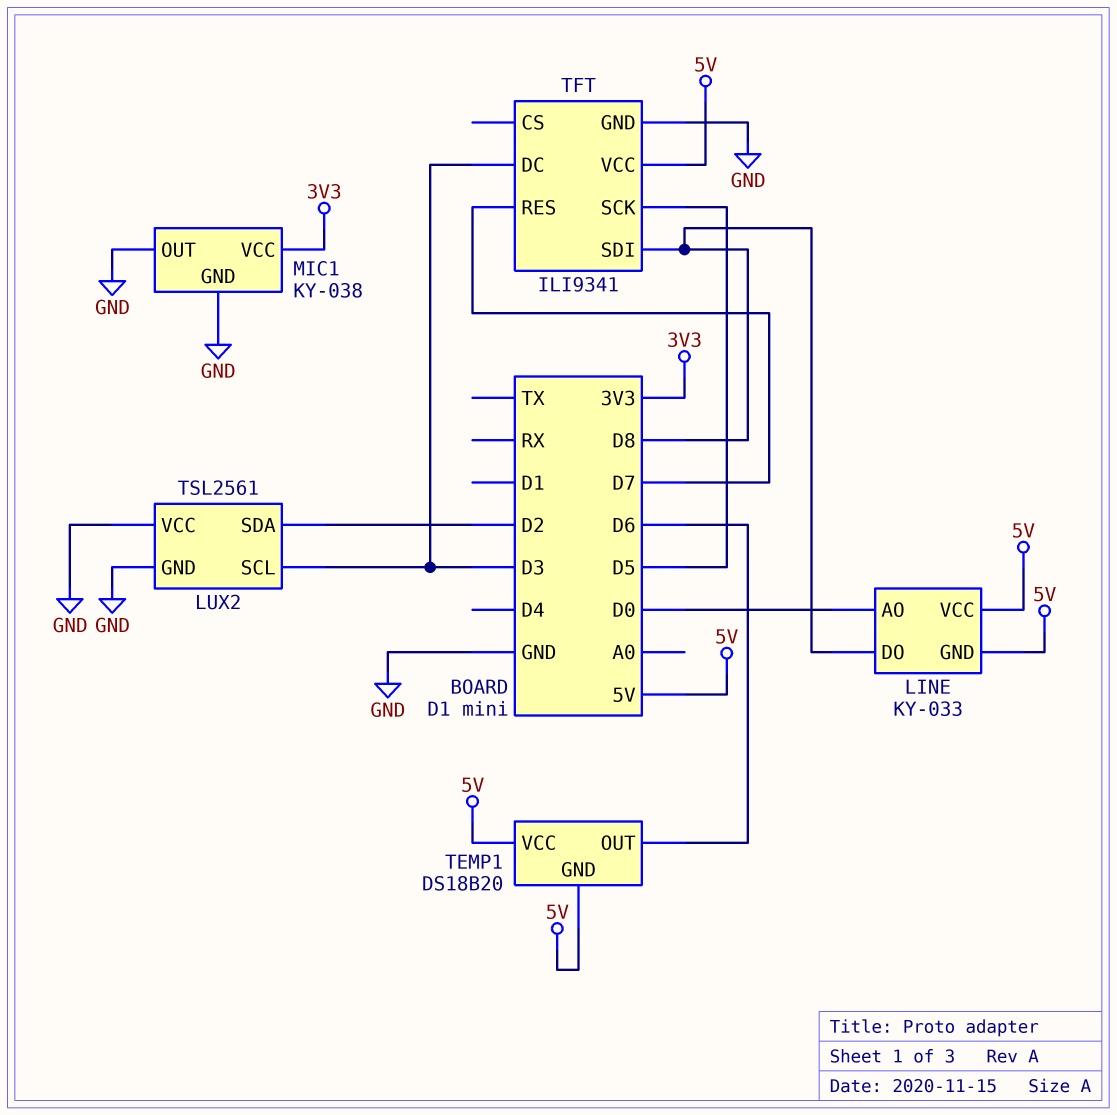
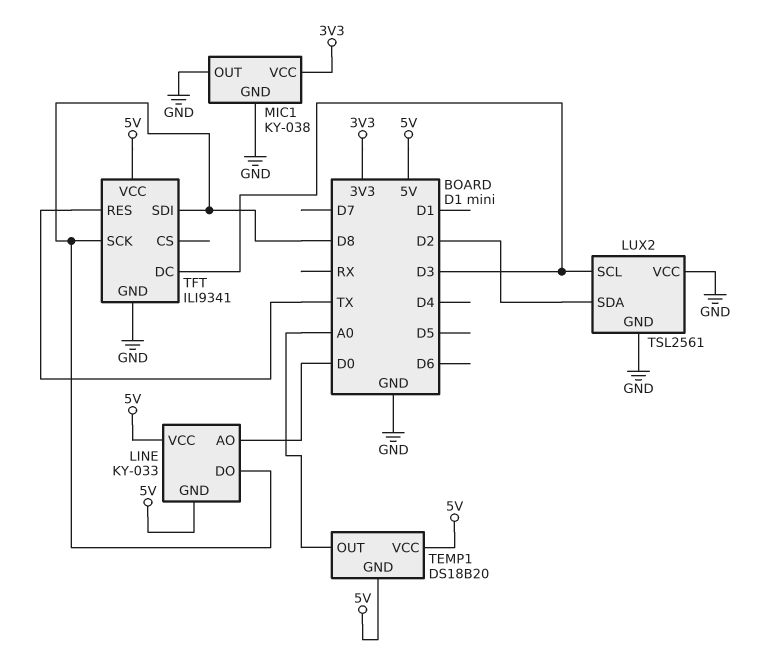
TEMP1 pin OUT: D6 -> A0
TFT pin RES: D7 -> TX
TFT pin SCK: D5 -> D8

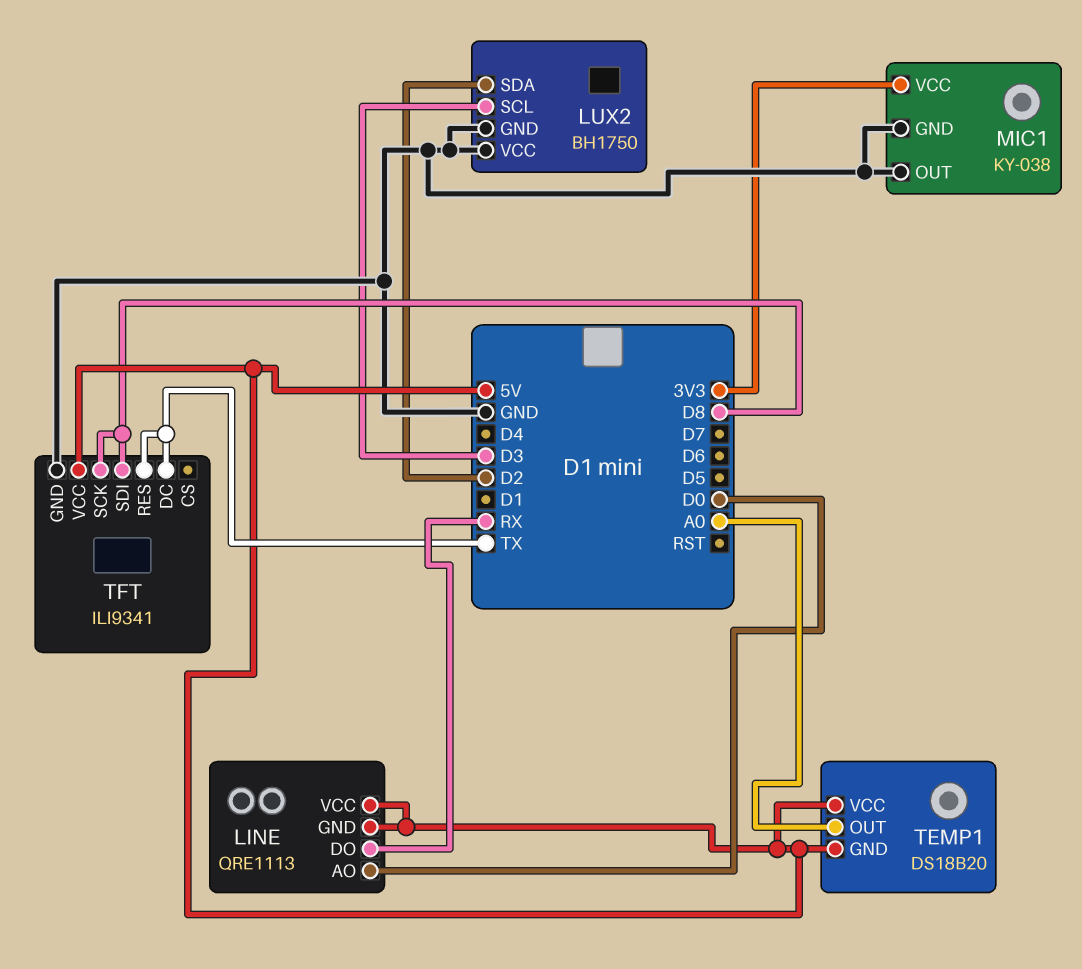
LINE: KY-033 -> QRE1113
LINE pin DO: D8 -> RX
LUX2: TSL2561 -> BH1750
TFT pin DC: D3 -> TX

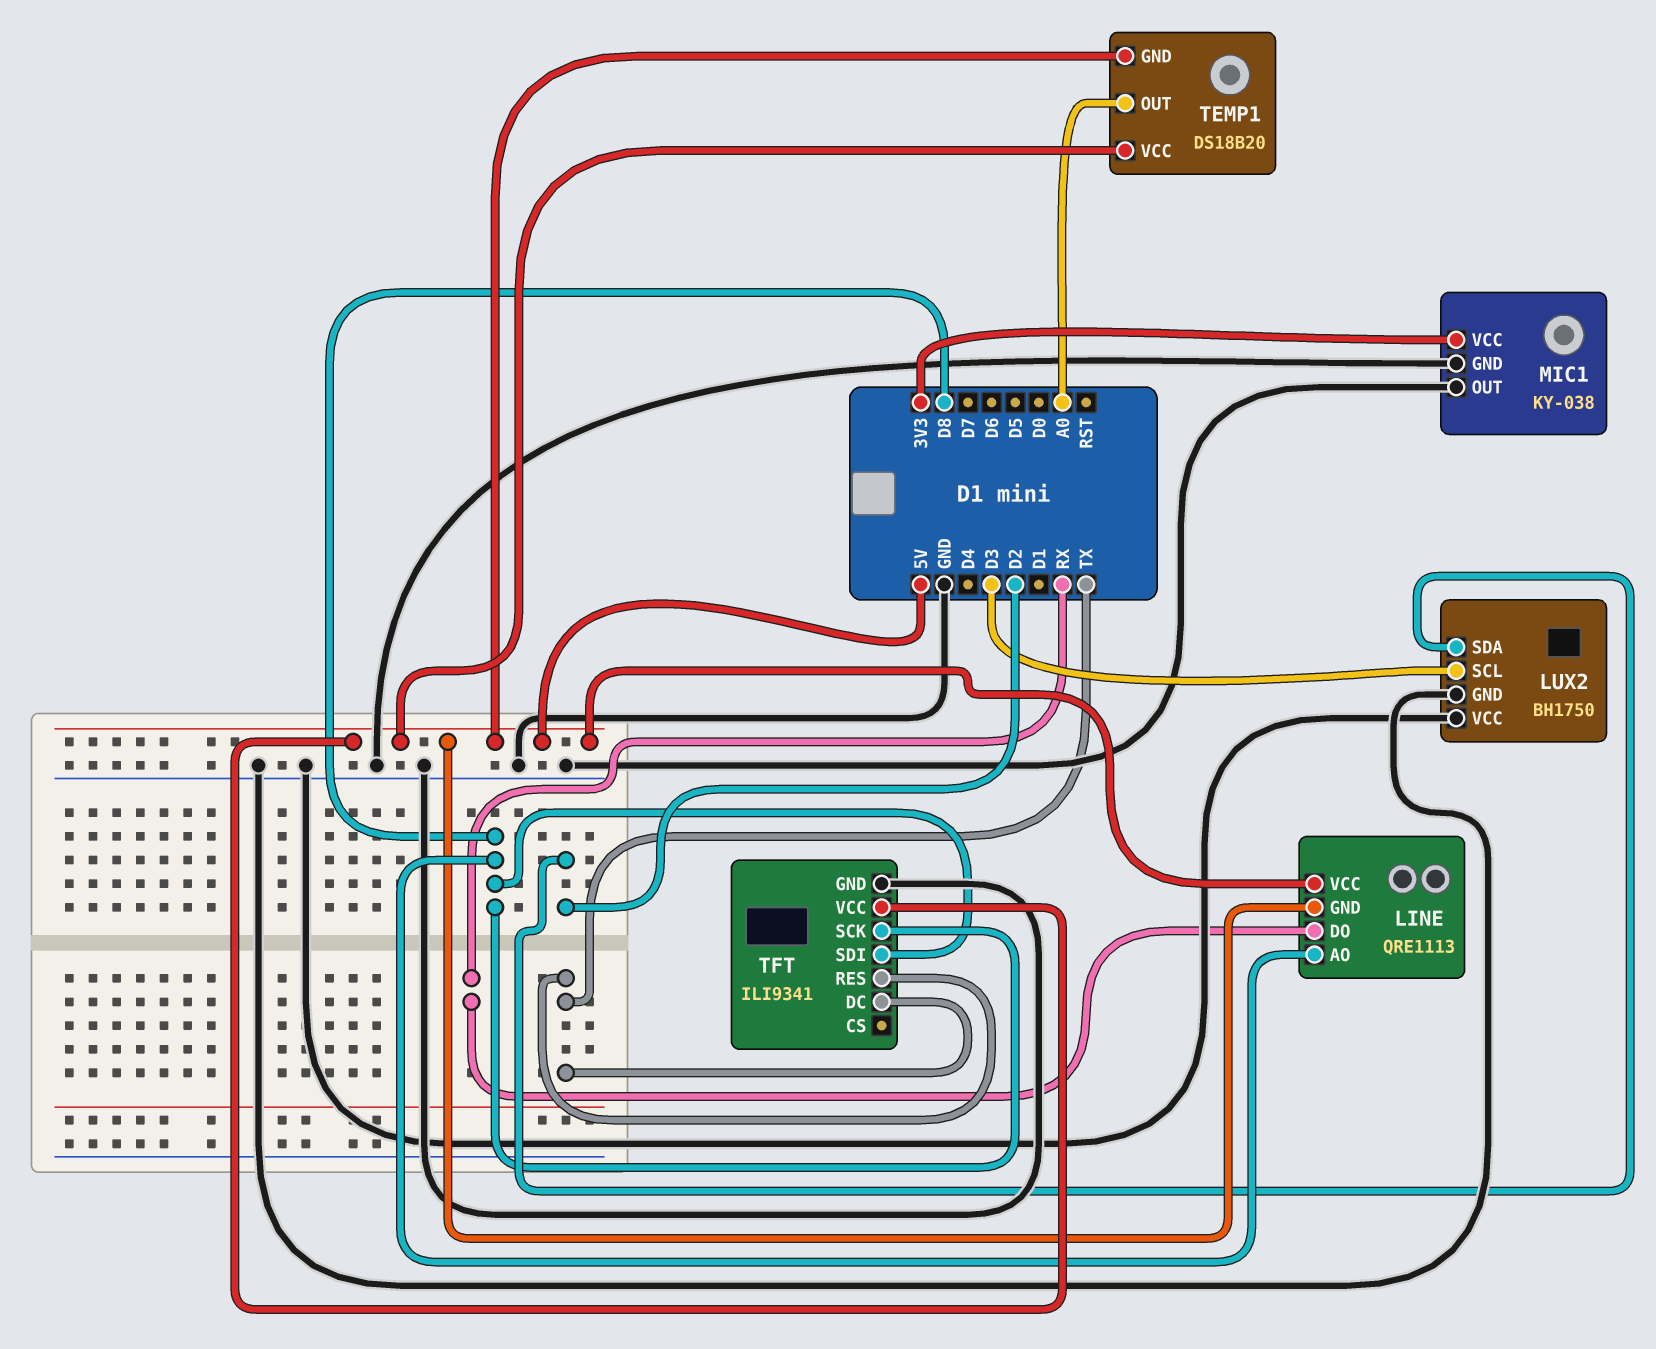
LINE pin AO: D0 -> D8

